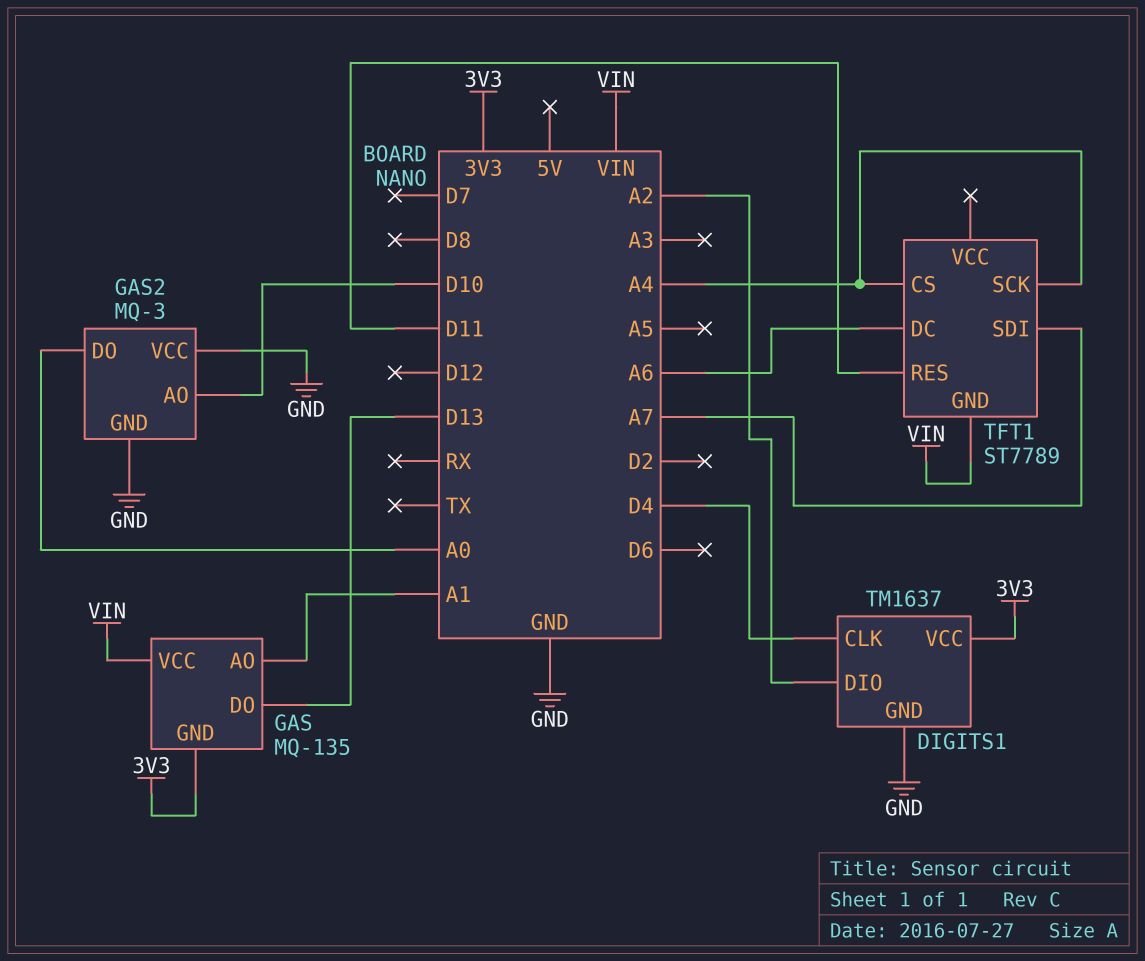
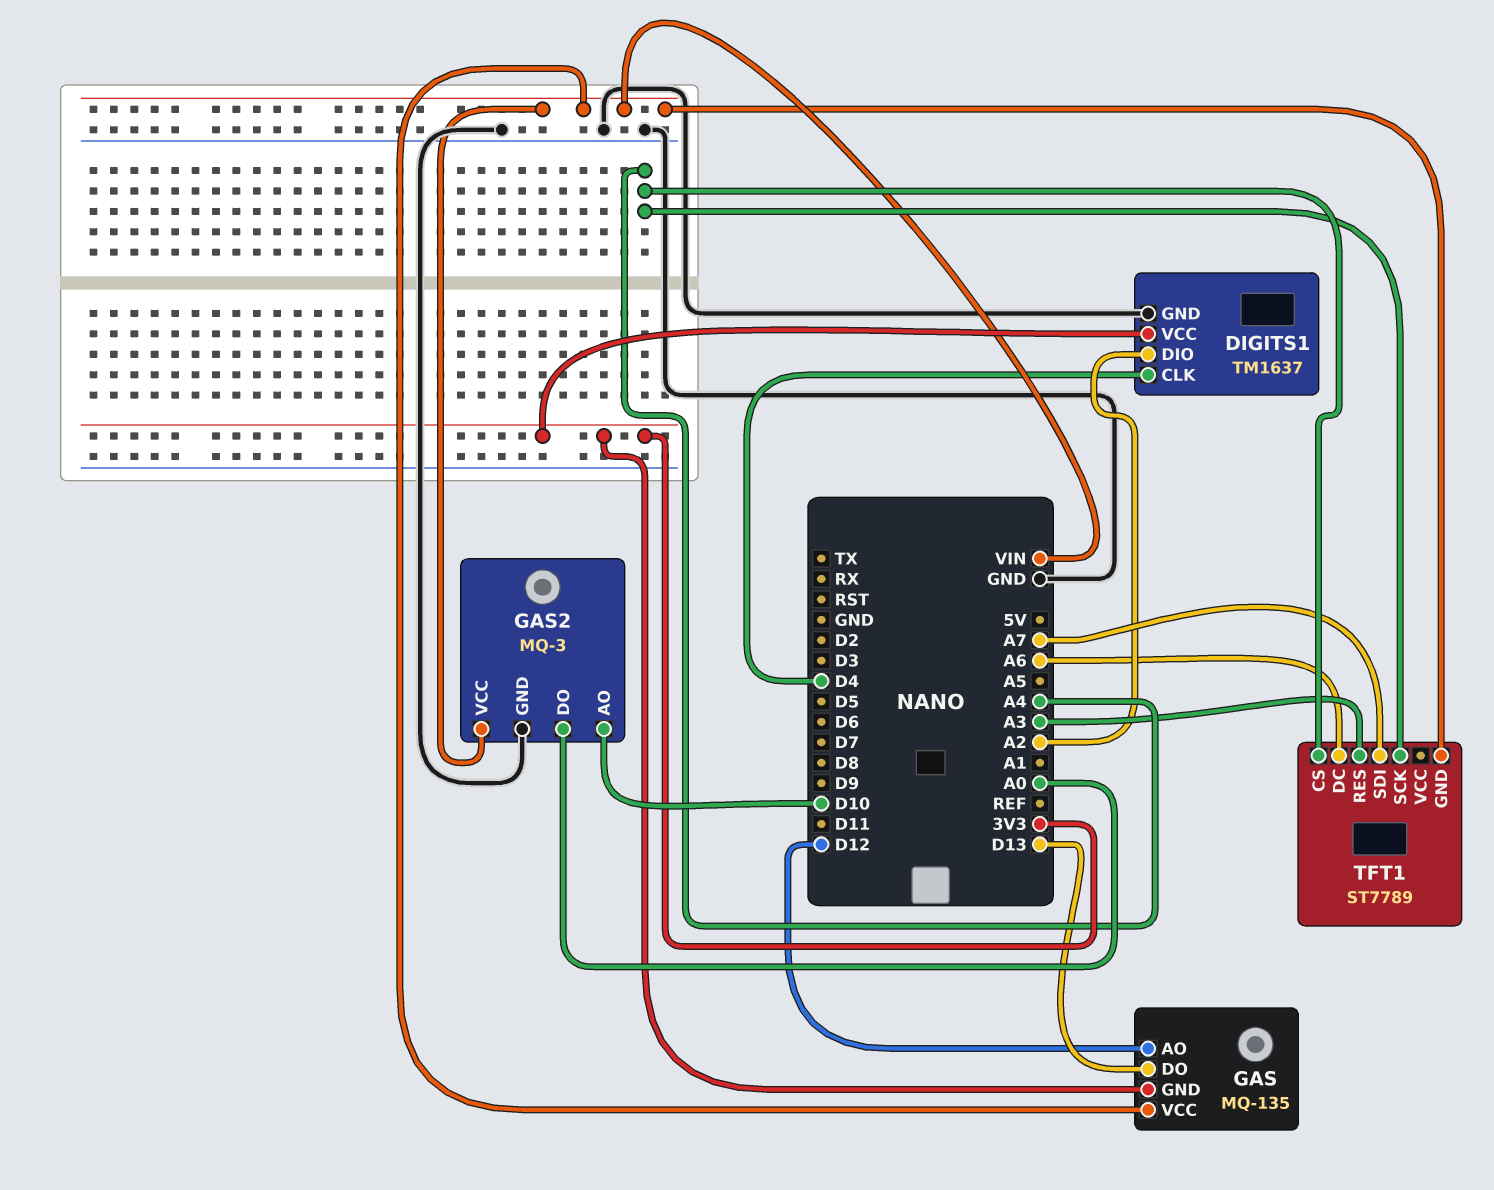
GAS pin AO: A1 -> D12
GAS2 pin VCC: GND -> VIN
TFT1 pin RES: D11 -> A3

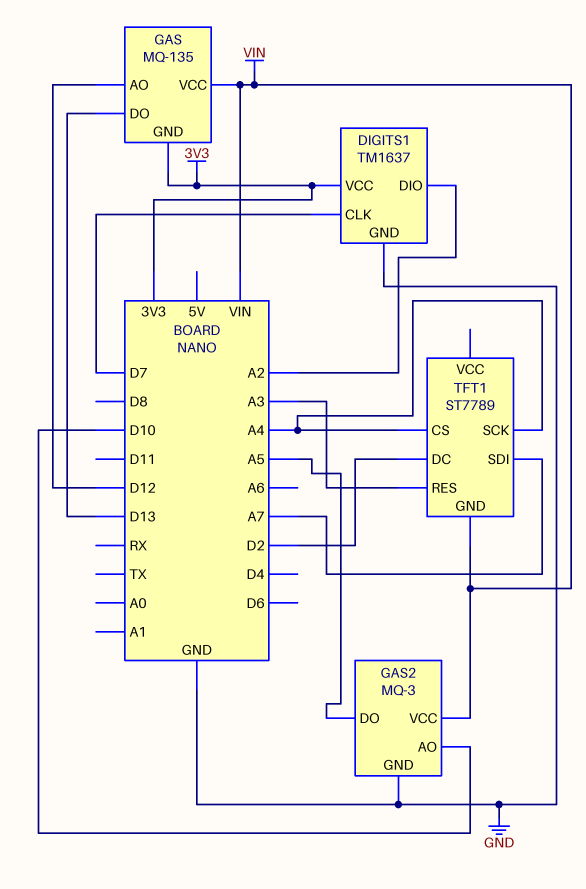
DIGITS1 pin CLK: D4 -> D7
GAS2 pin DO: A0 -> A5
TFT1 pin DC: A6 -> D2

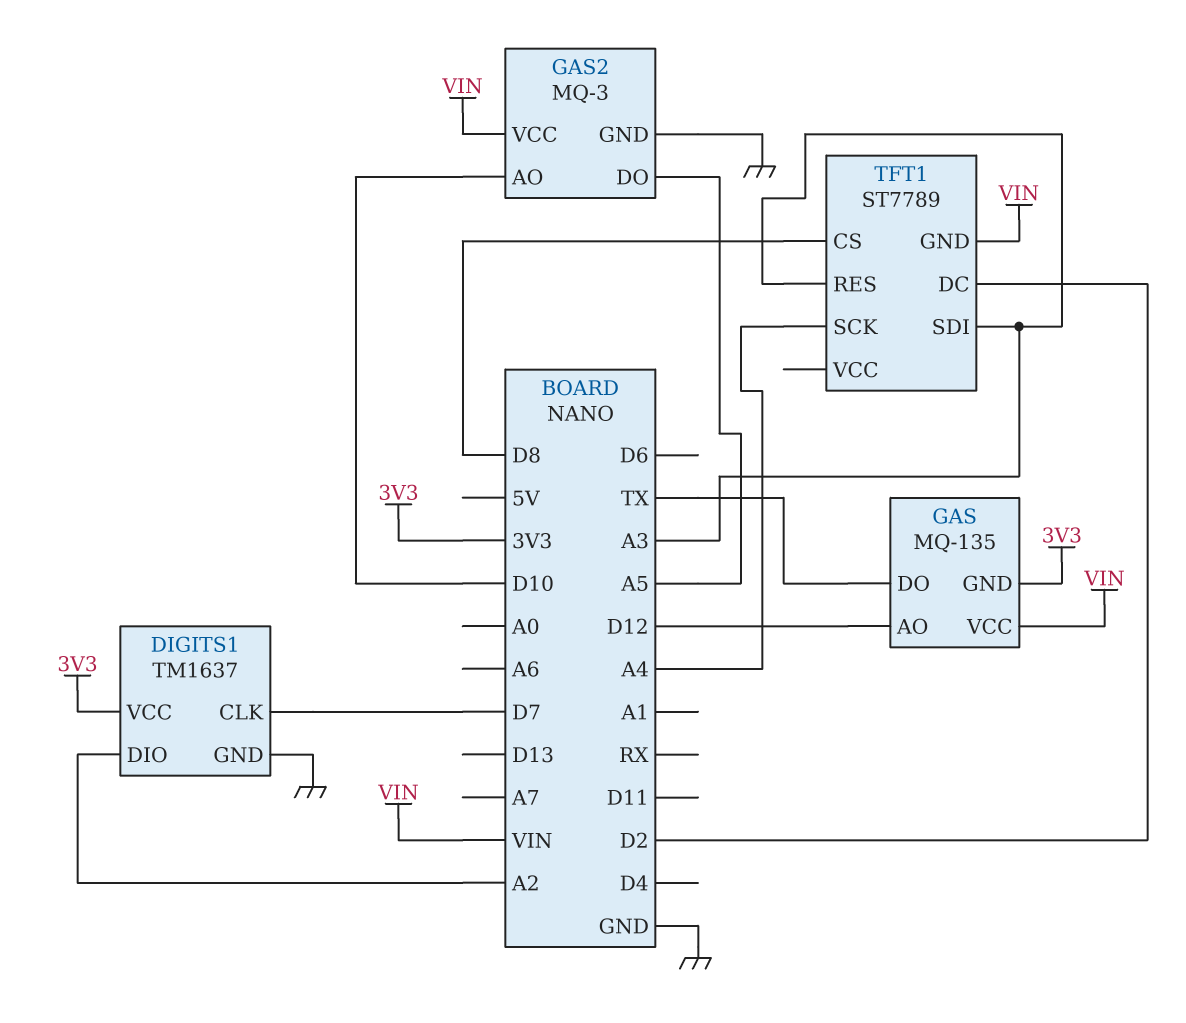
GAS pin DO: D13 -> TX
TFT1 pin CS: A4 -> D8
TFT1 pin SDI: A7 -> A3

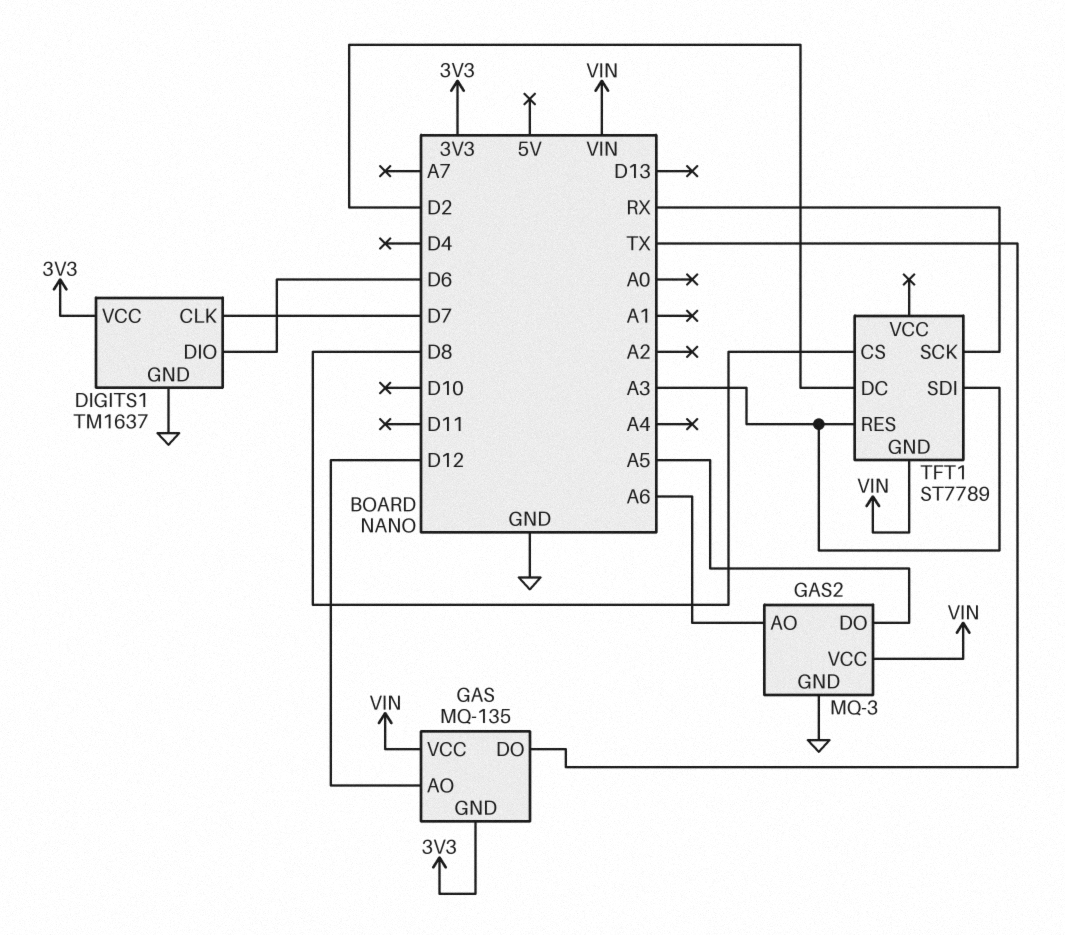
DIGITS1 pin DIO: A2 -> D6
GAS2 pin AO: D10 -> A6
TFT1 pin SCK: A4 -> RX

